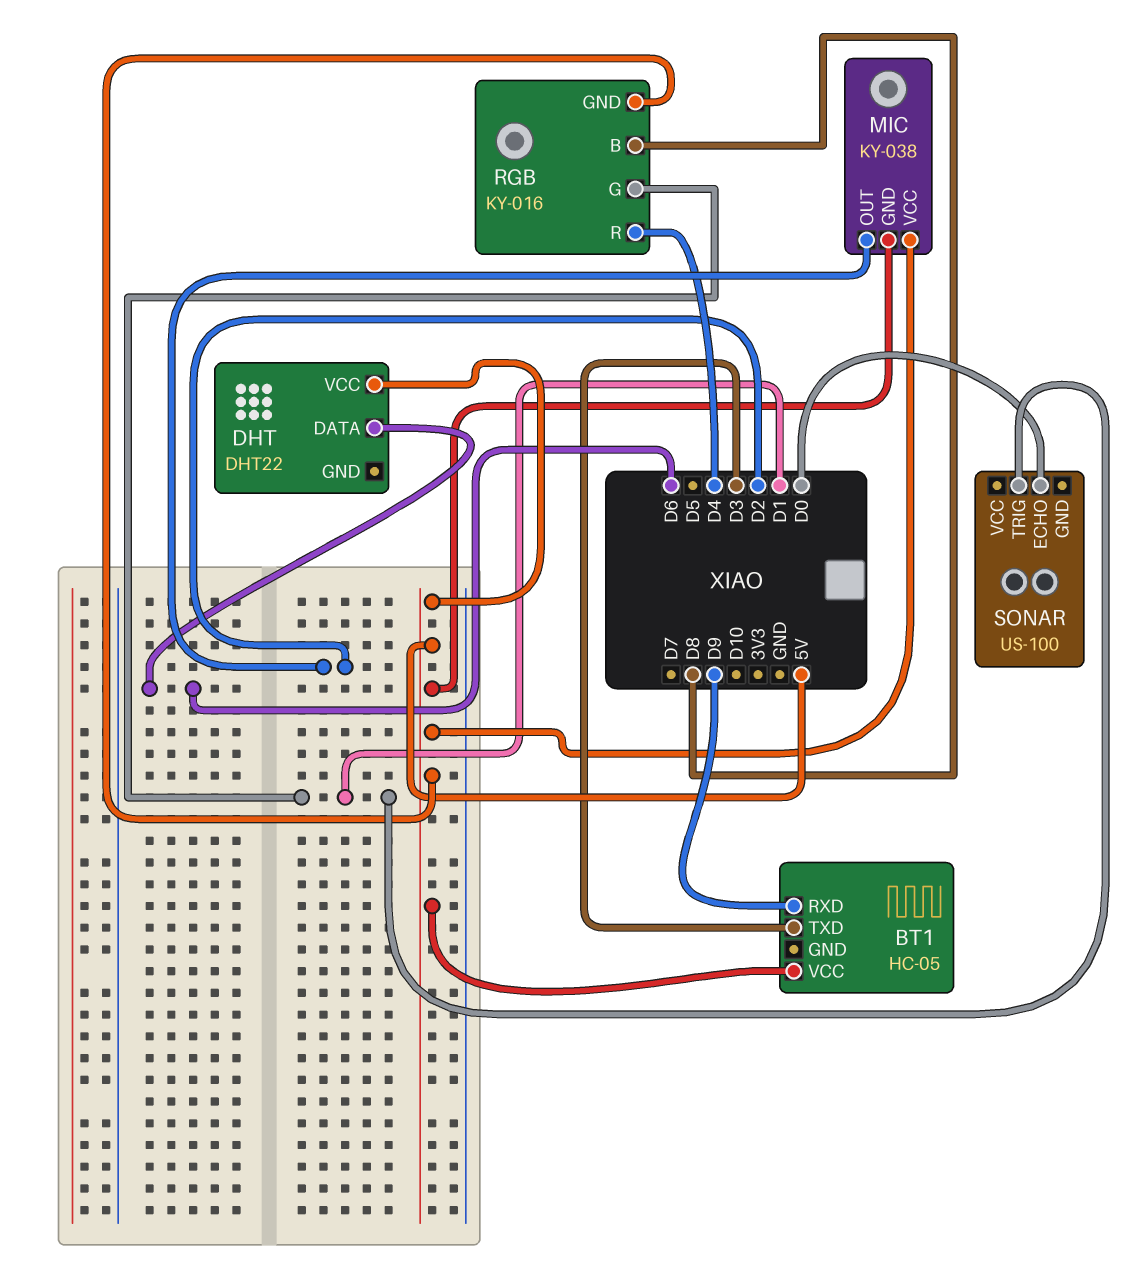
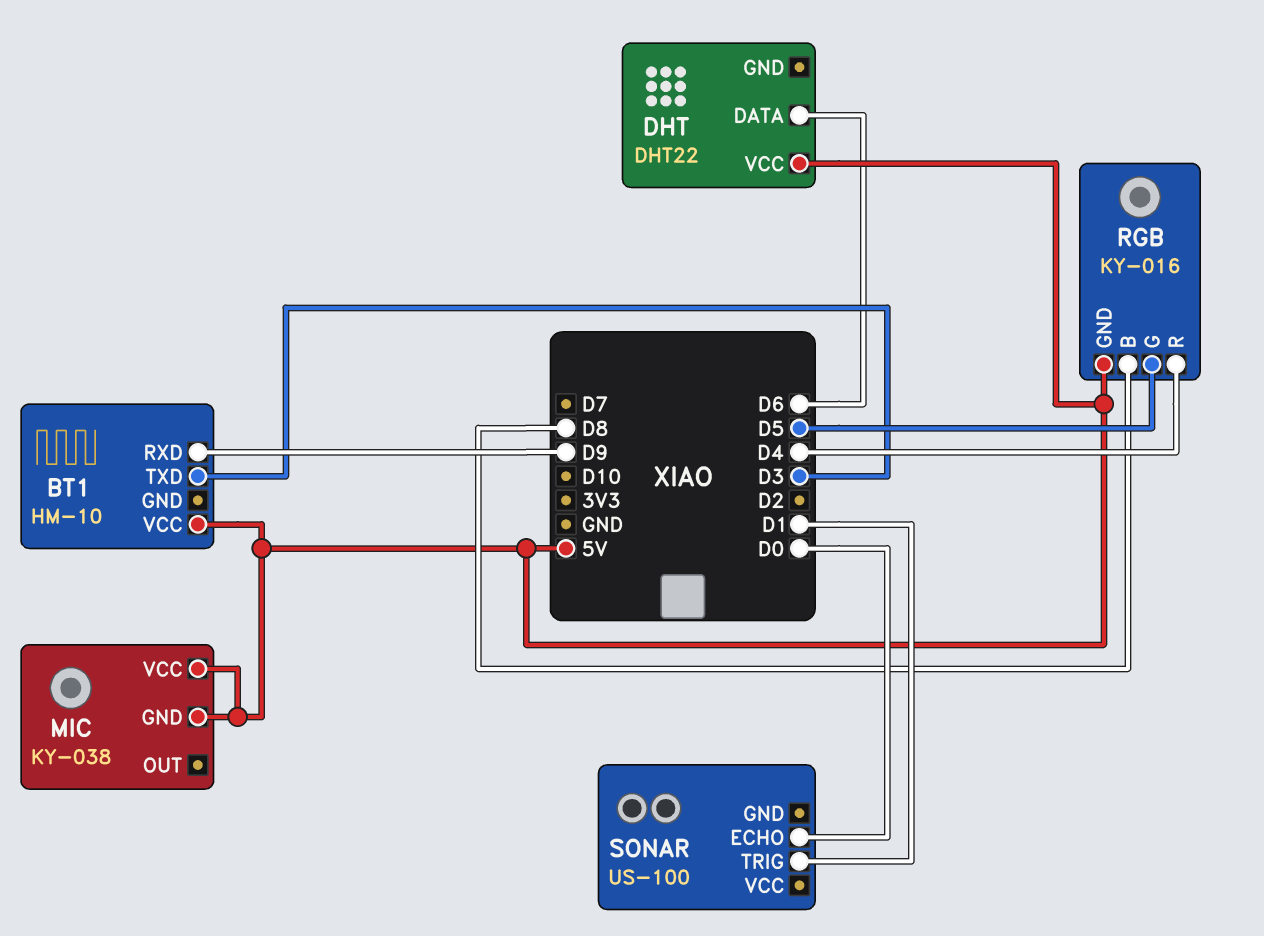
BT1: HC-05 -> HM-10
MIC pin OUT: D2 -> none
RGB pin G: D1 -> D5

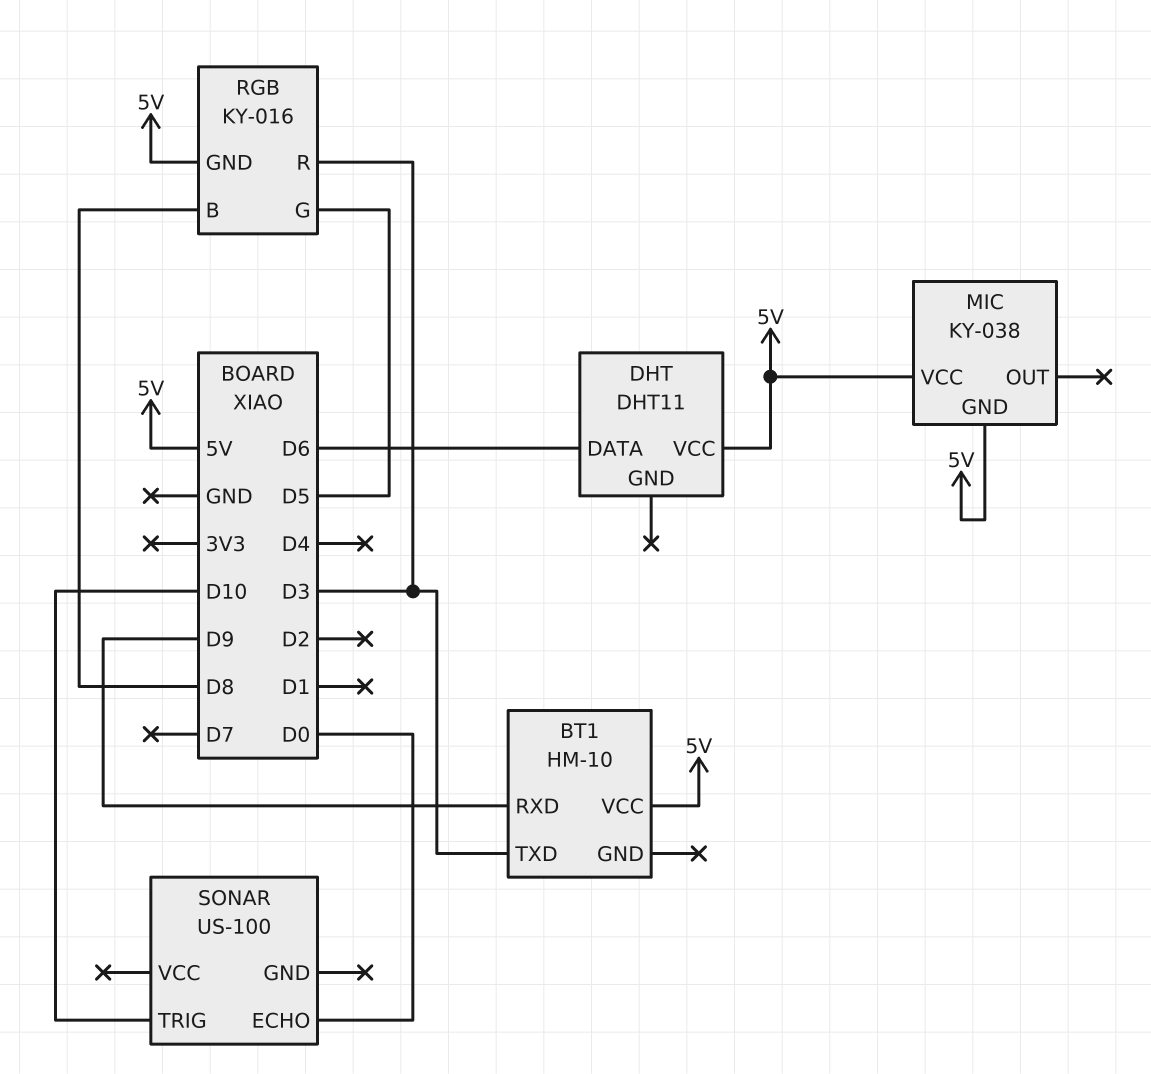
DHT: DHT22 -> DHT11
RGB pin R: D4 -> D3
SONAR pin TRIG: D1 -> D10

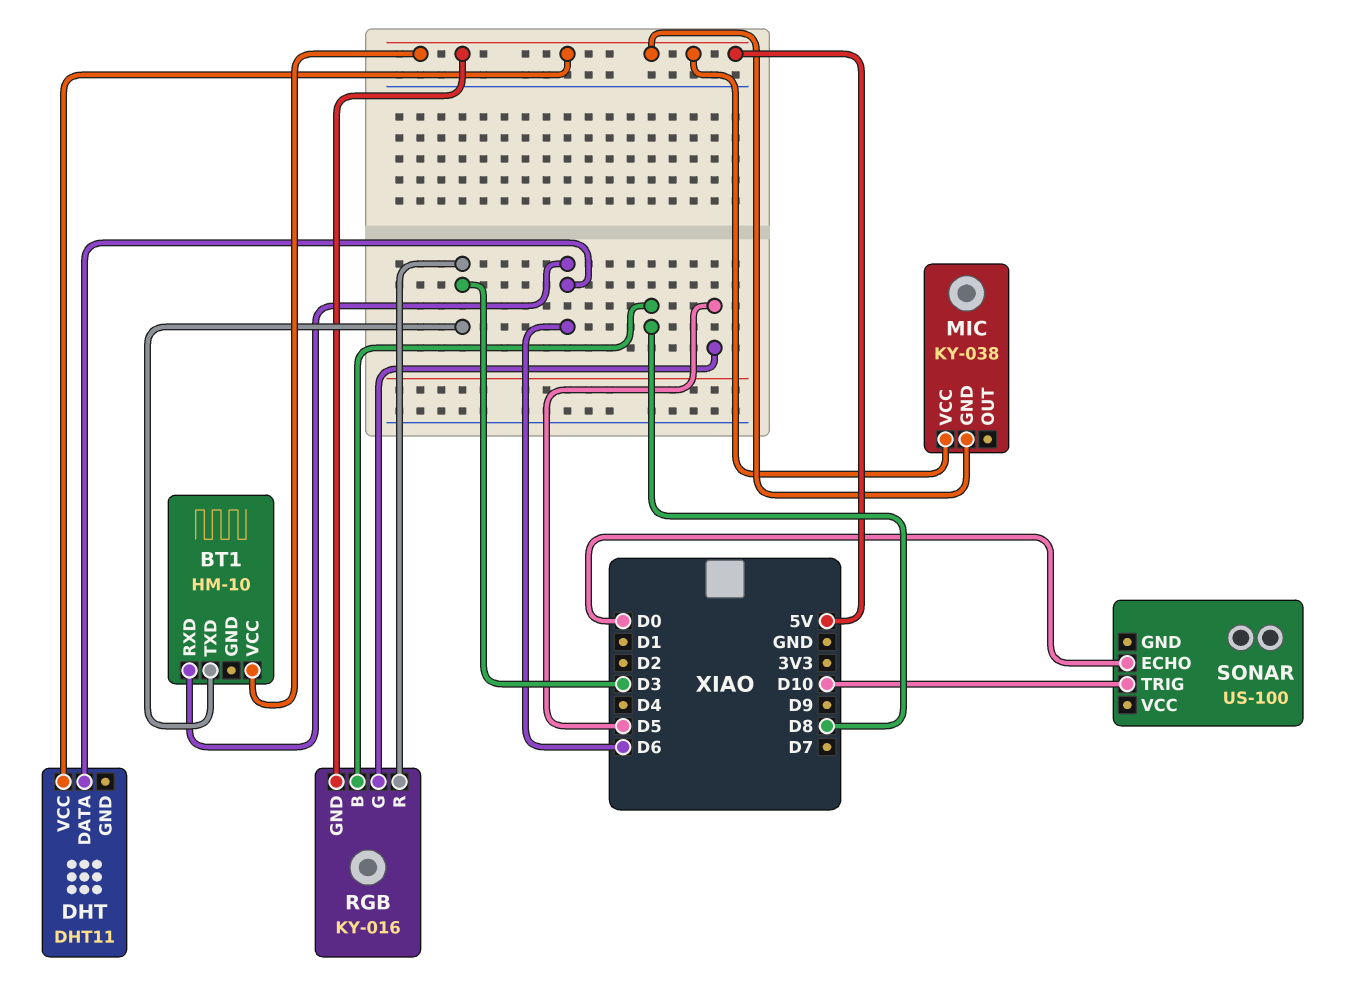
BT1 pin RXD: D9 -> D6

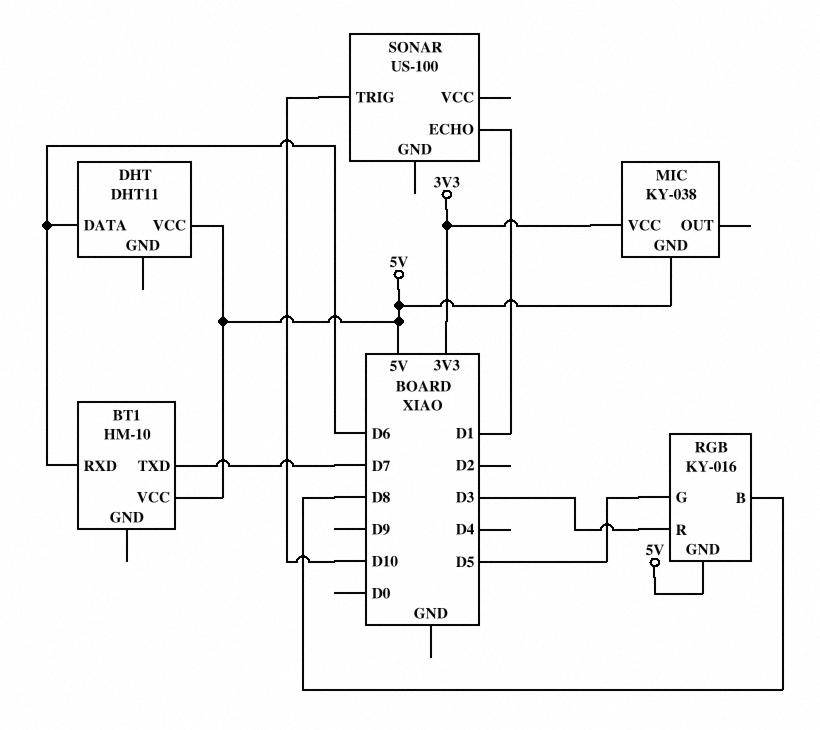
BT1 pin TXD: D3 -> D7
MIC pin VCC: 5V -> 3V3
SONAR pin ECHO: D0 -> D1

